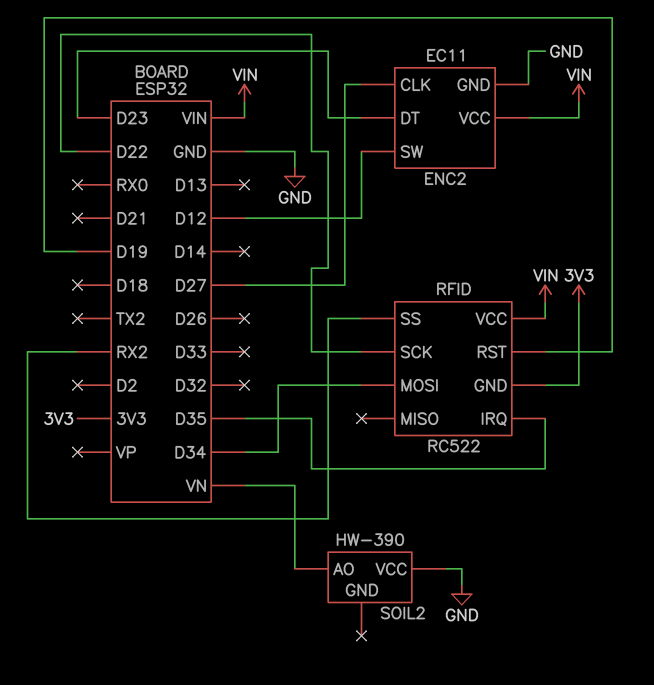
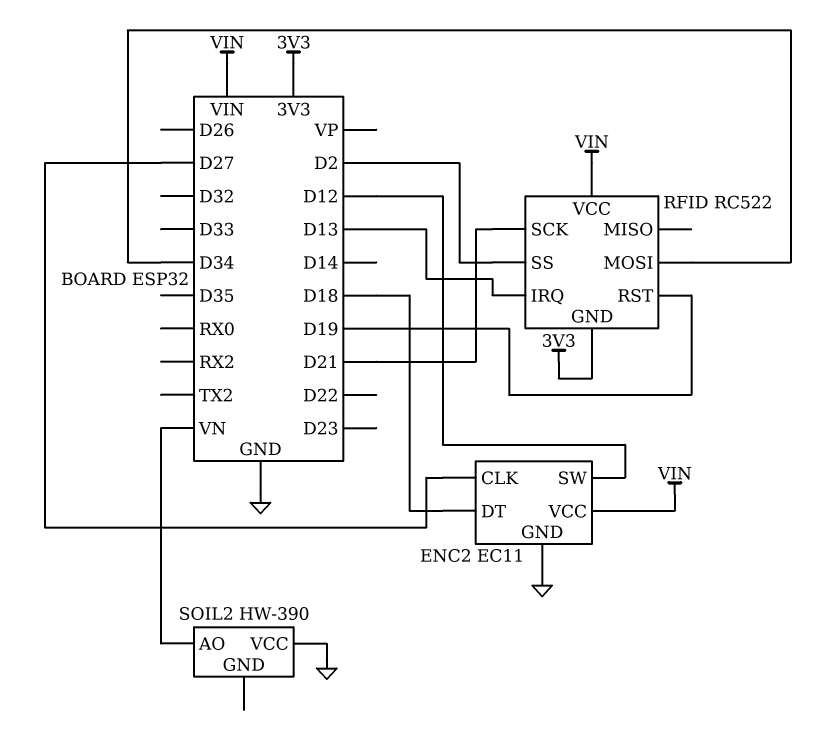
ENC2 pin DT: D23 -> D18
RFID pin IRQ: D35 -> D13
RFID pin SCK: D22 -> D21
RFID pin SS: RX2 -> D2

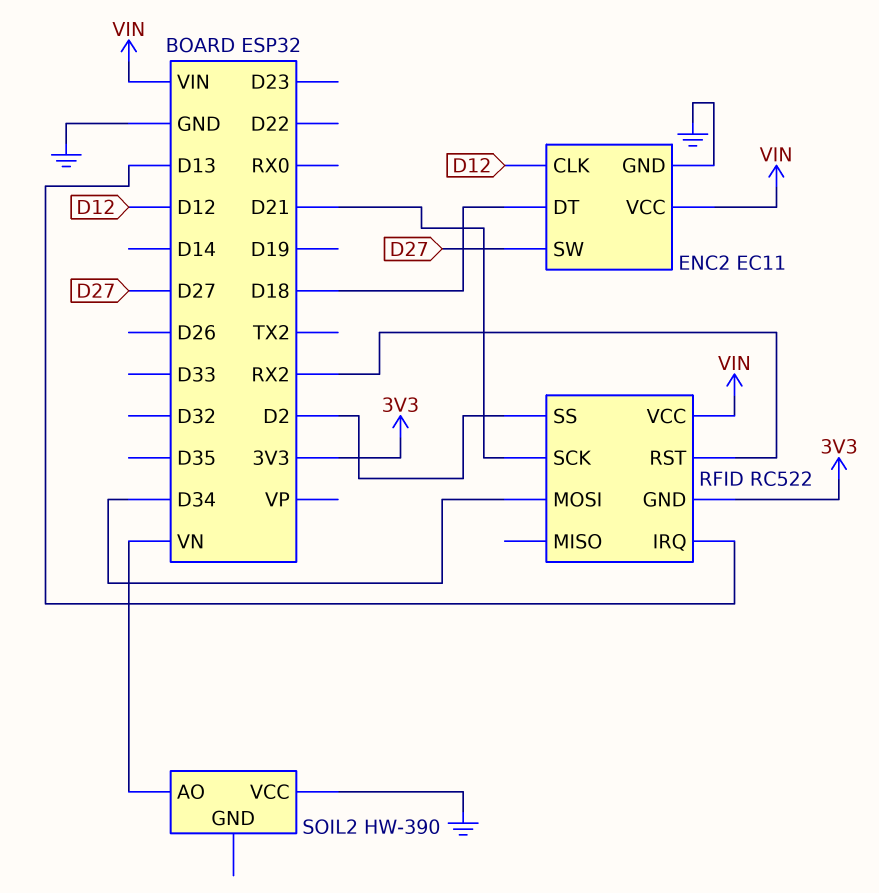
ENC2 pin CLK: D27 -> D12
ENC2 pin SW: D12 -> D27
RFID pin RST: D19 -> RX2

